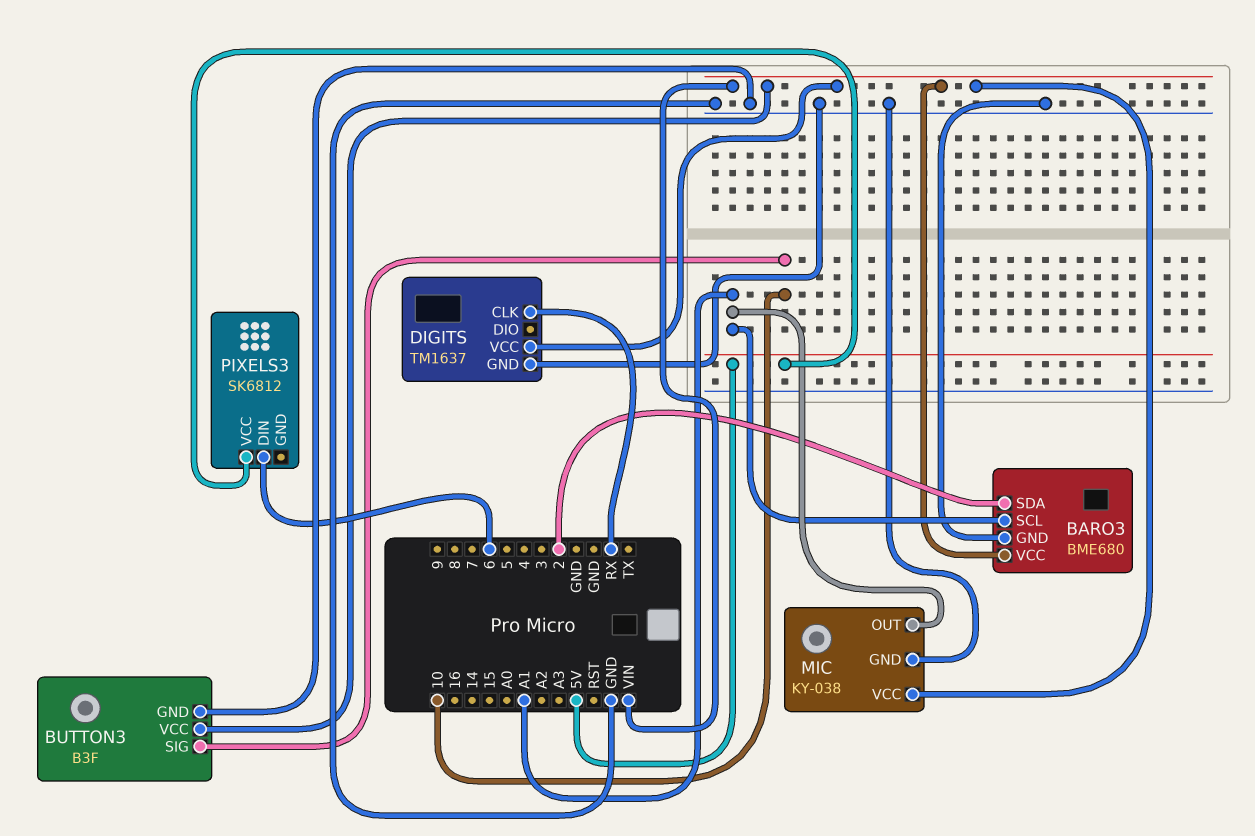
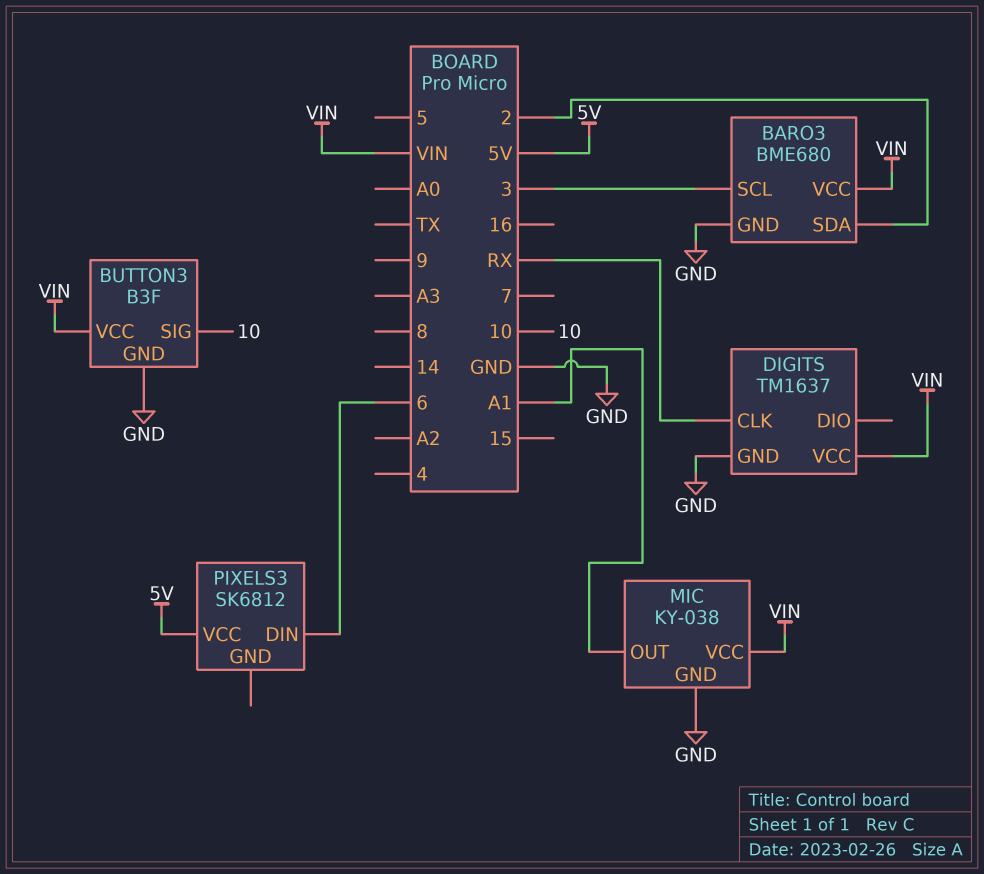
BARO3 pin SCL: A1 -> 3

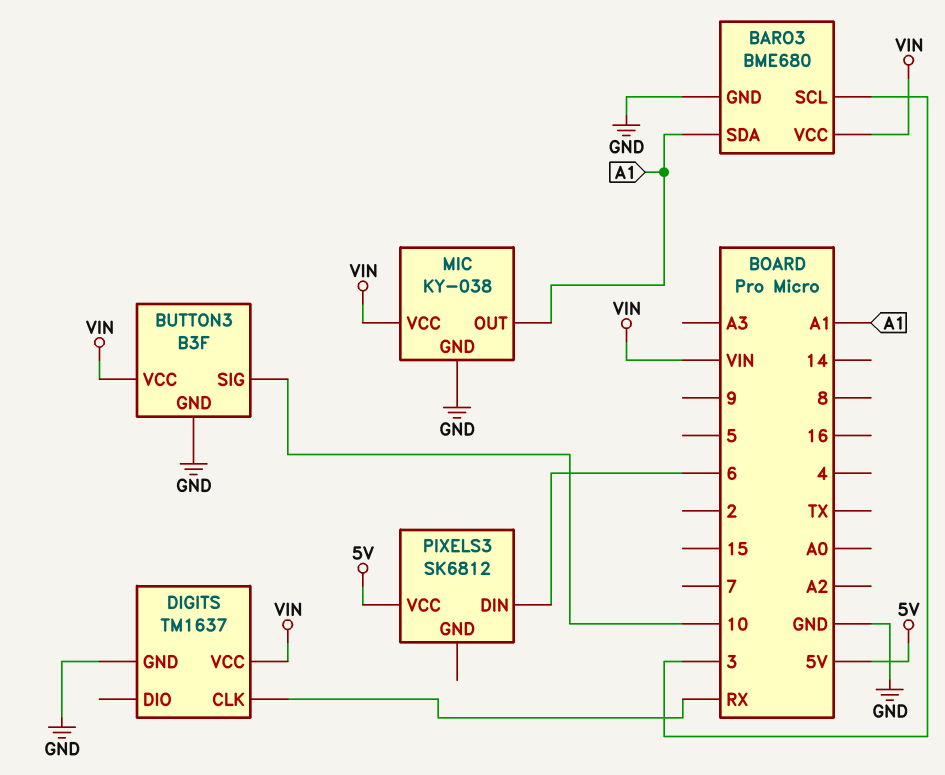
BARO3 pin SDA: 2 -> A1

